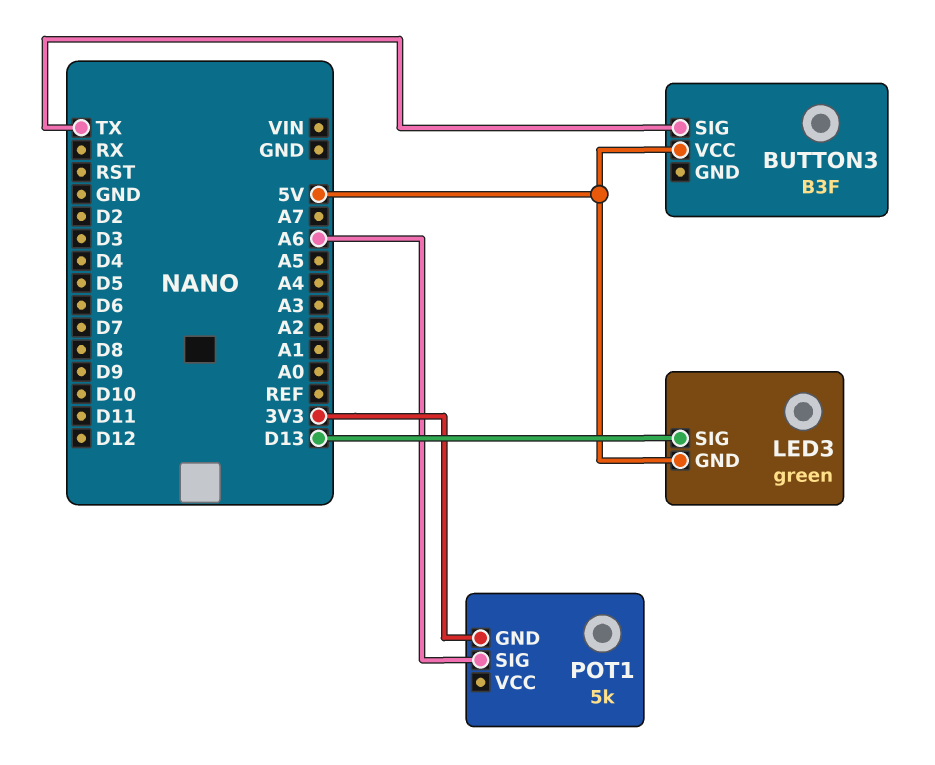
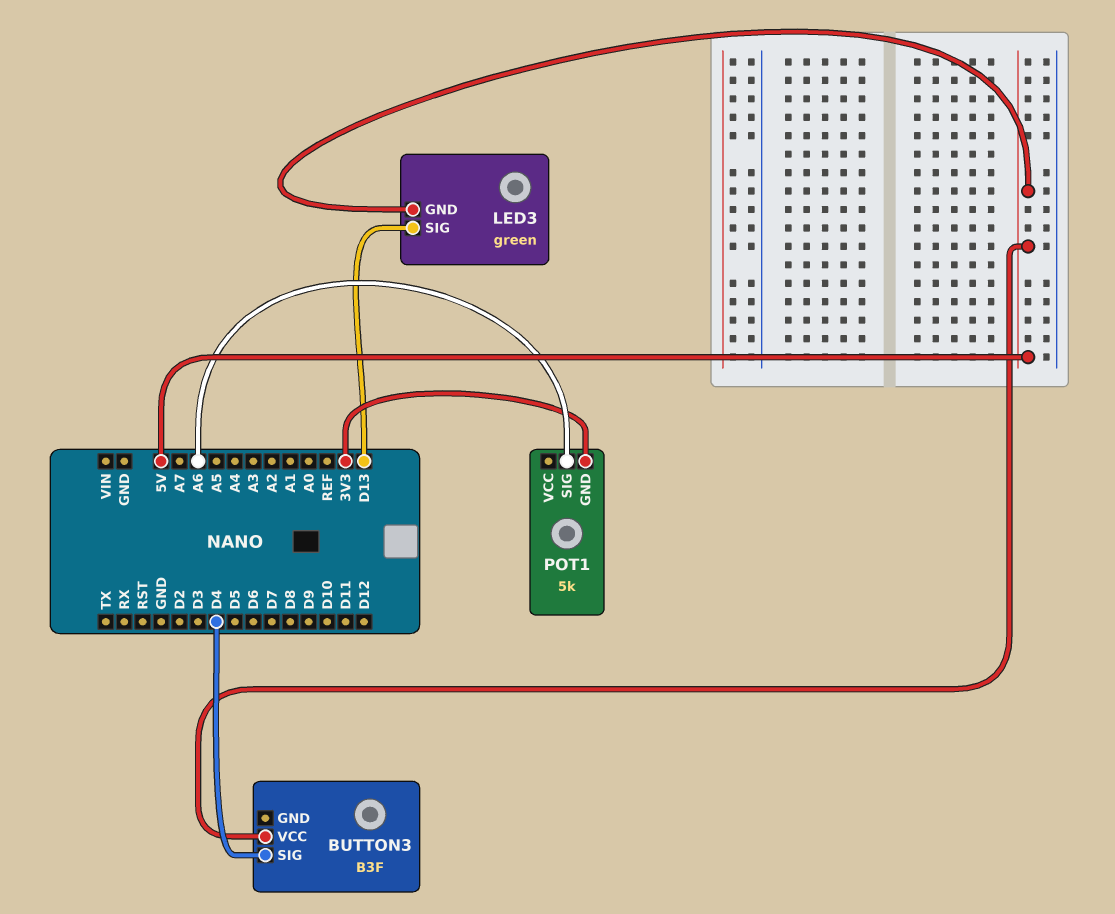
BUTTON3 pin SIG: TX -> D4

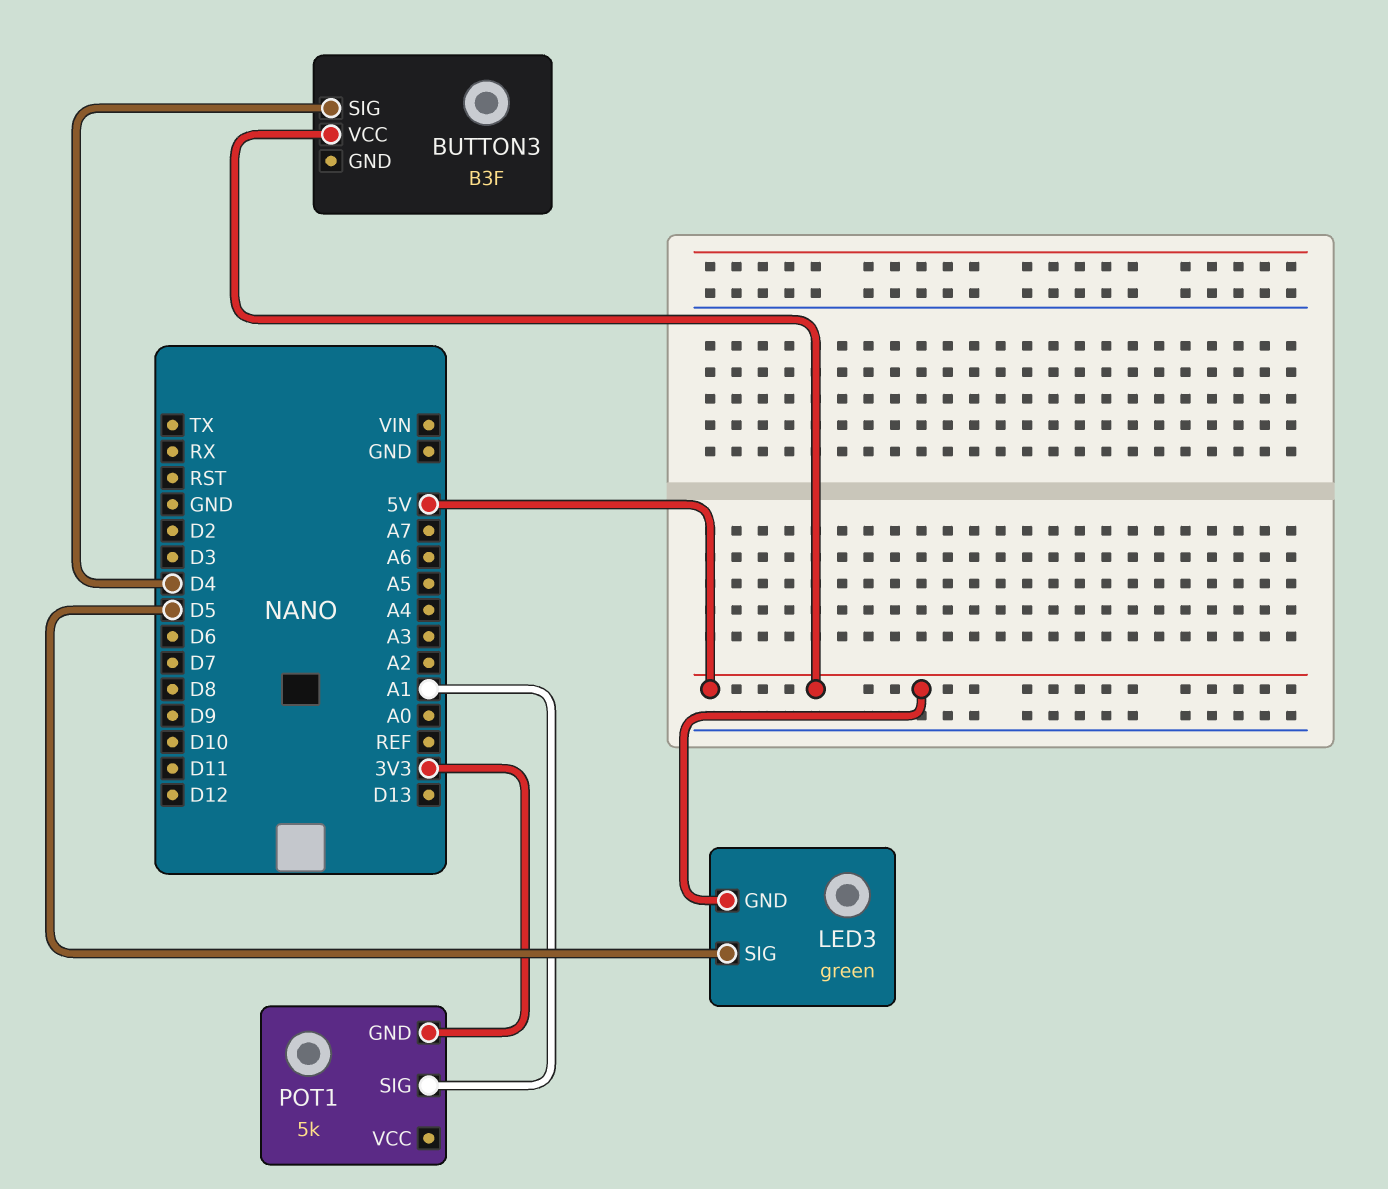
LED3 pin SIG: D13 -> D5
POT1 pin SIG: A6 -> A1

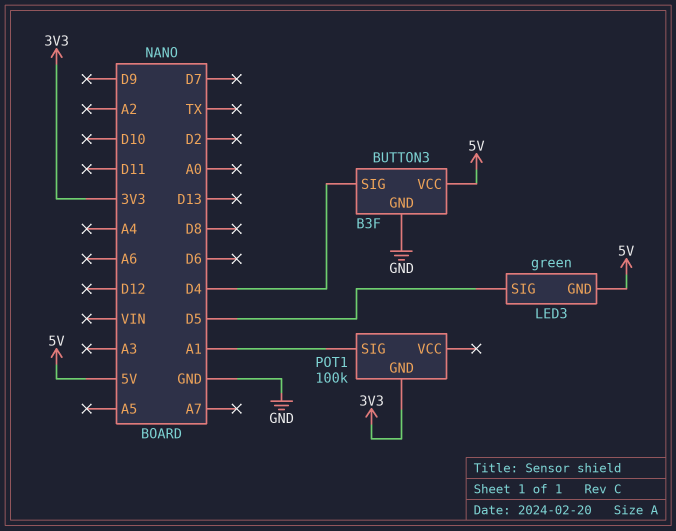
BUTTON3 pin GND: none -> GND
POT1: 5k -> 100k

